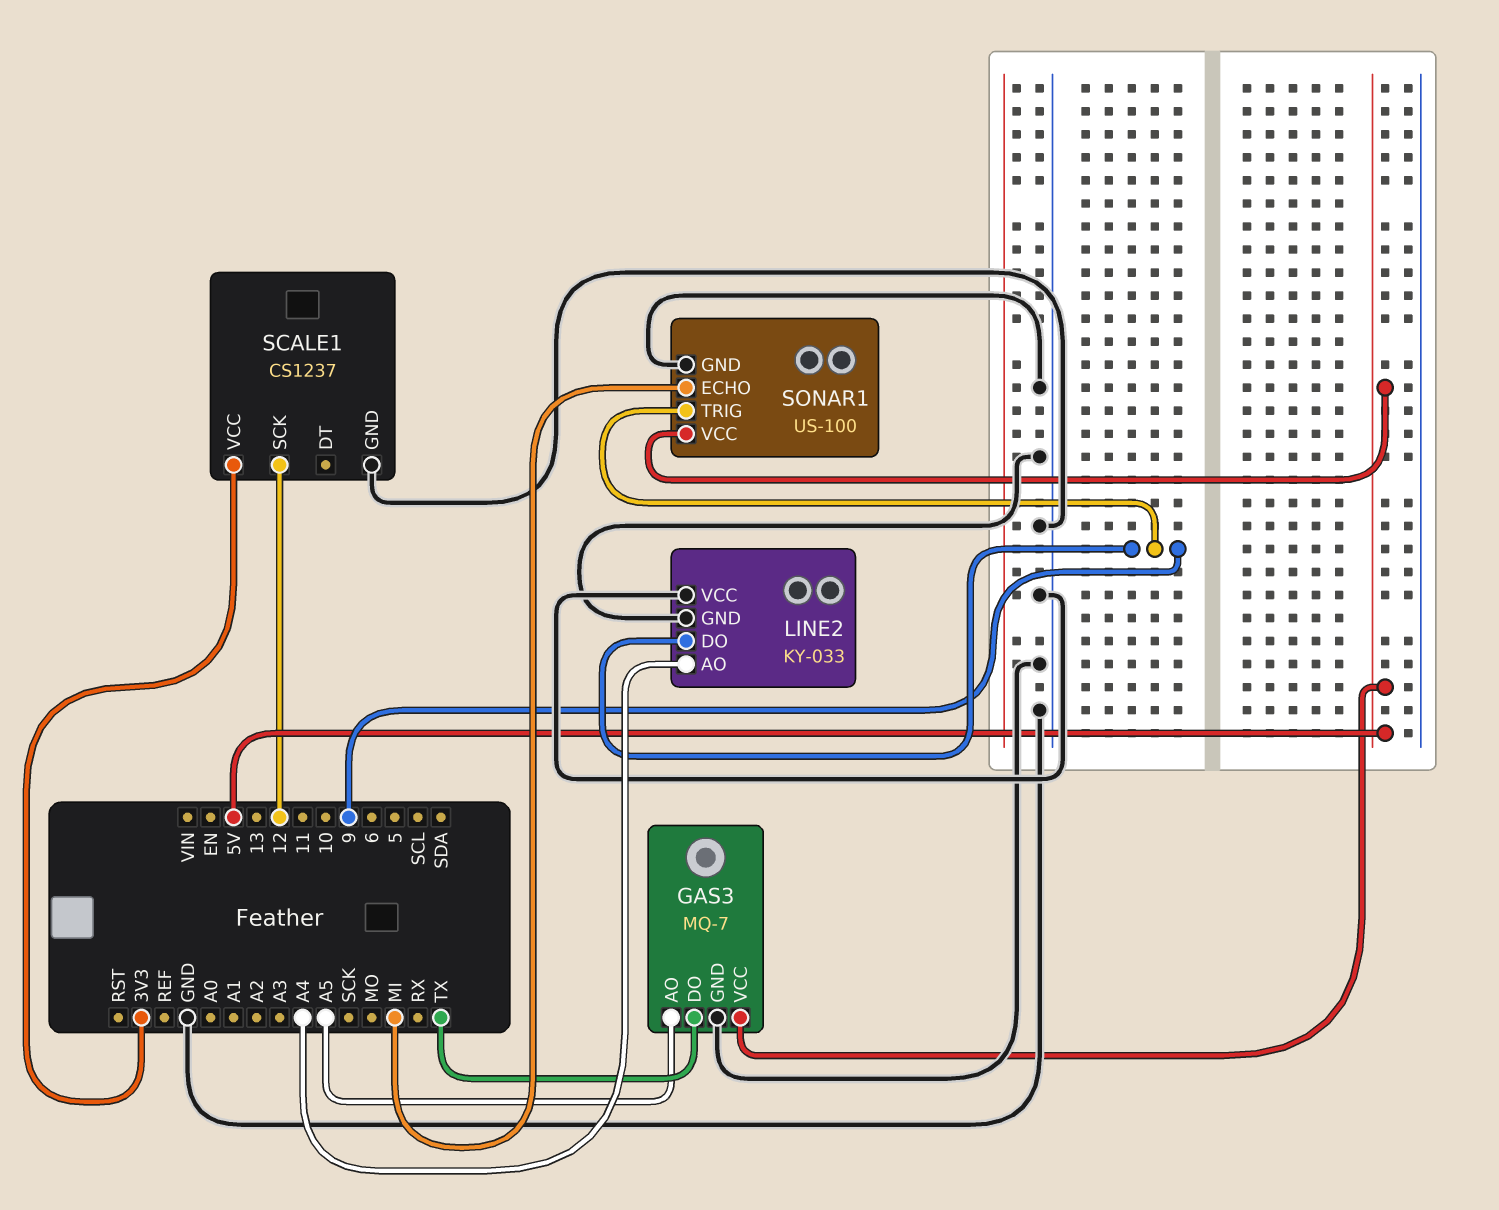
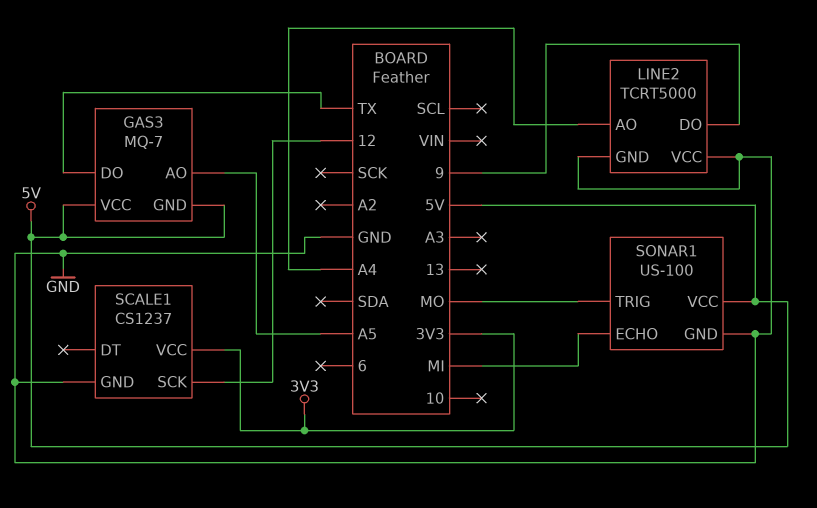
GAS3 pin GND: GND -> 5V
LINE2: KY-033 -> TCRT5000
SONAR1 pin TRIG: 9 -> MO

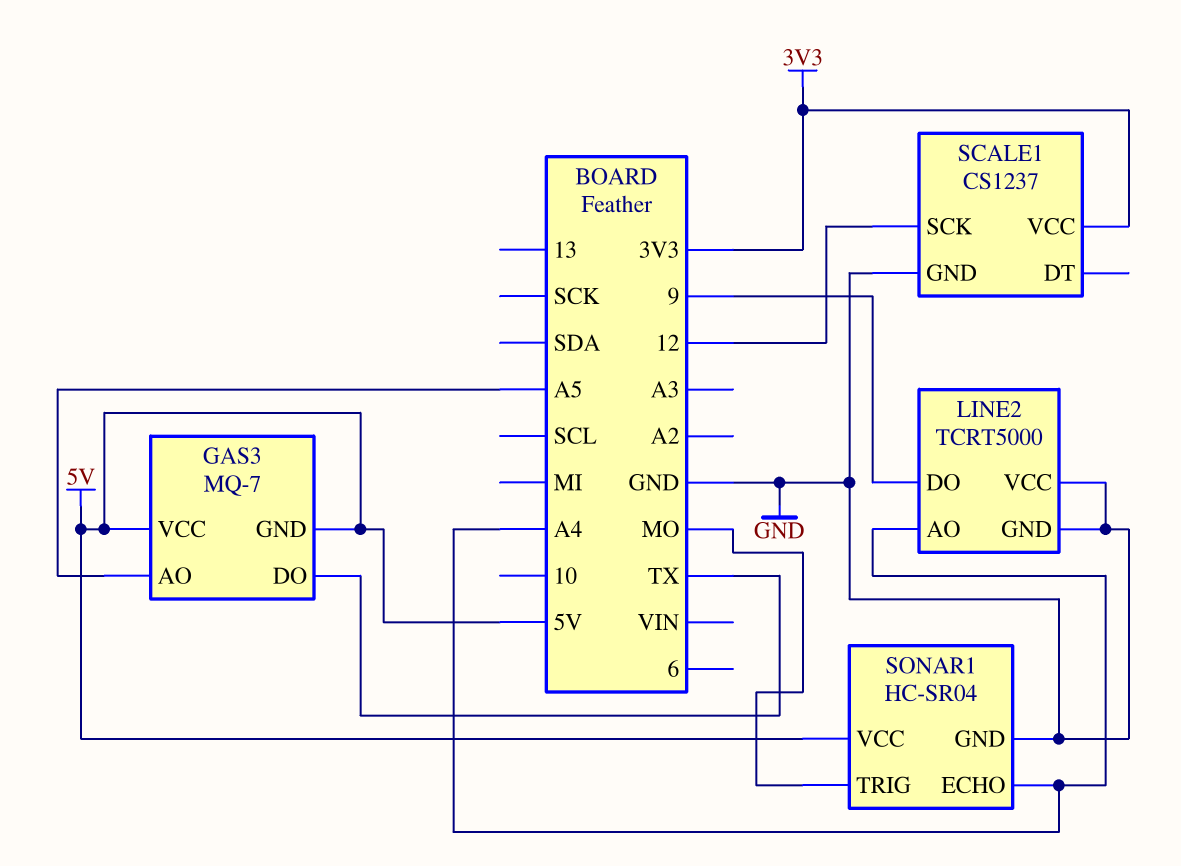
SONAR1: US-100 -> HC-SR04
SONAR1 pin ECHO: MI -> A4

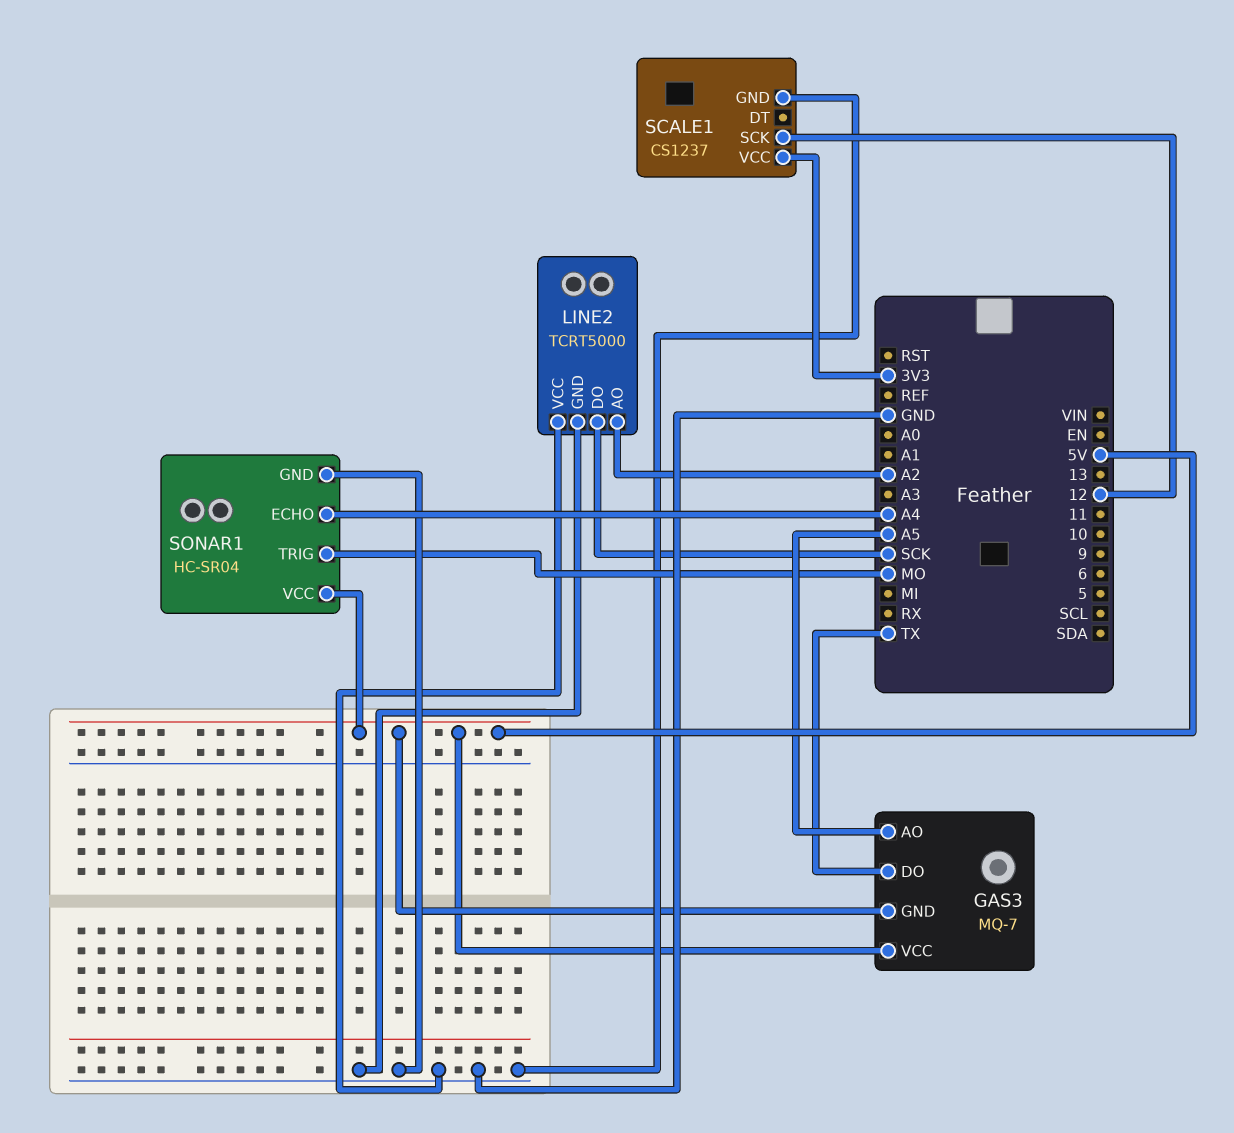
LINE2 pin AO: A4 -> A2
LINE2 pin DO: 9 -> SCK

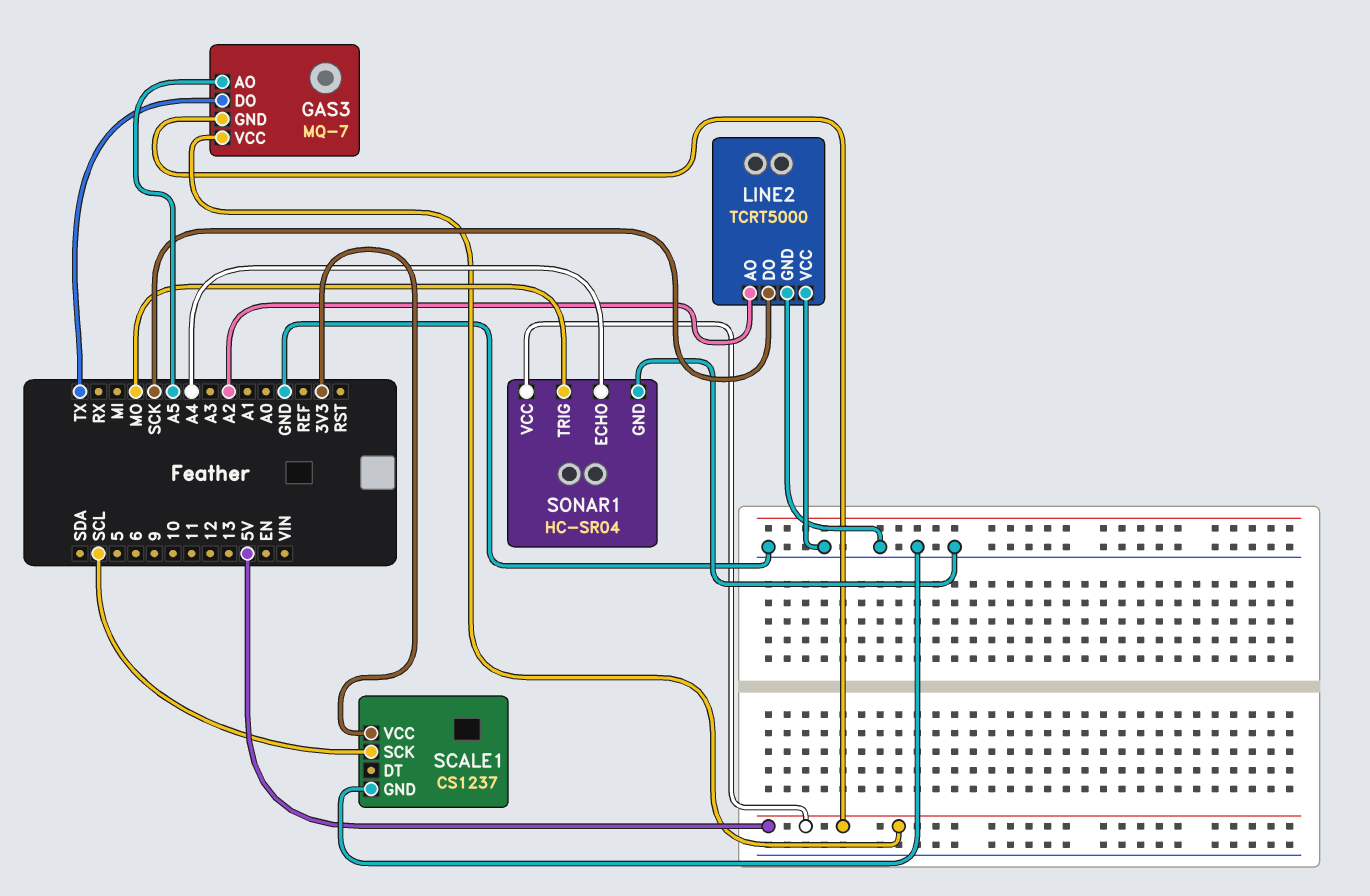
SCALE1 pin SCK: 12 -> SCL

